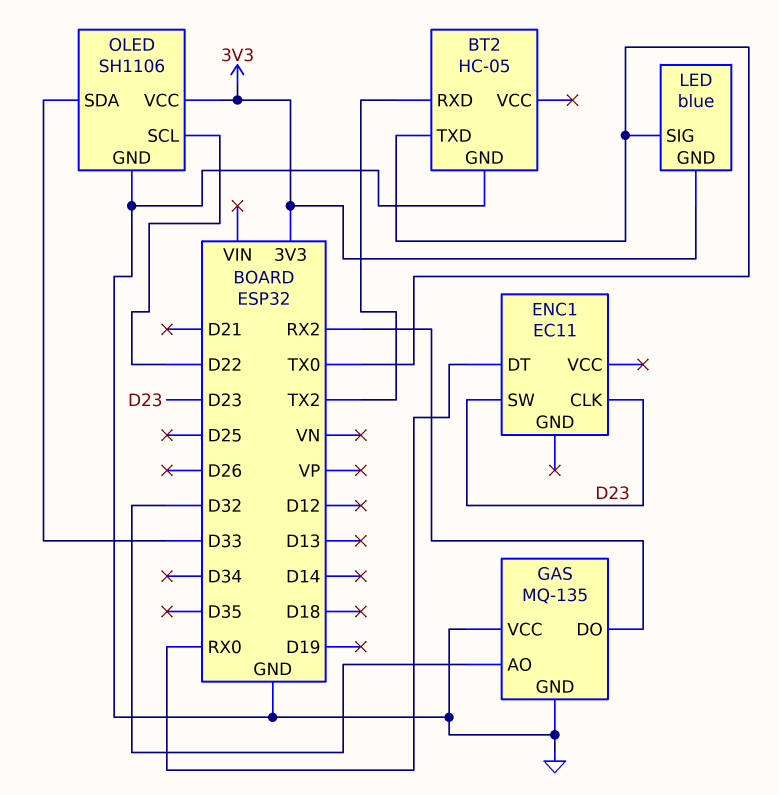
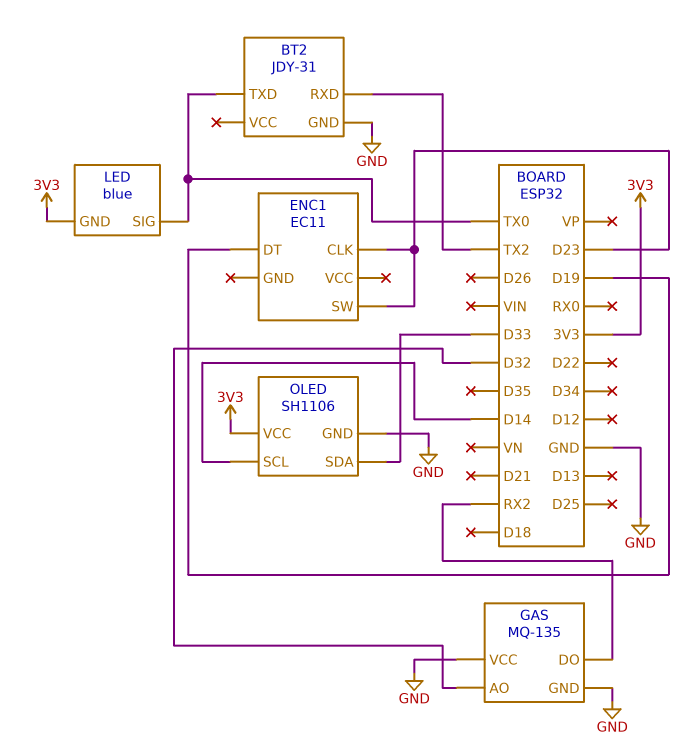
BT2: HC-05 -> JDY-31
ENC1 pin DT: RX0 -> D19
OLED pin SCL: D22 -> D14

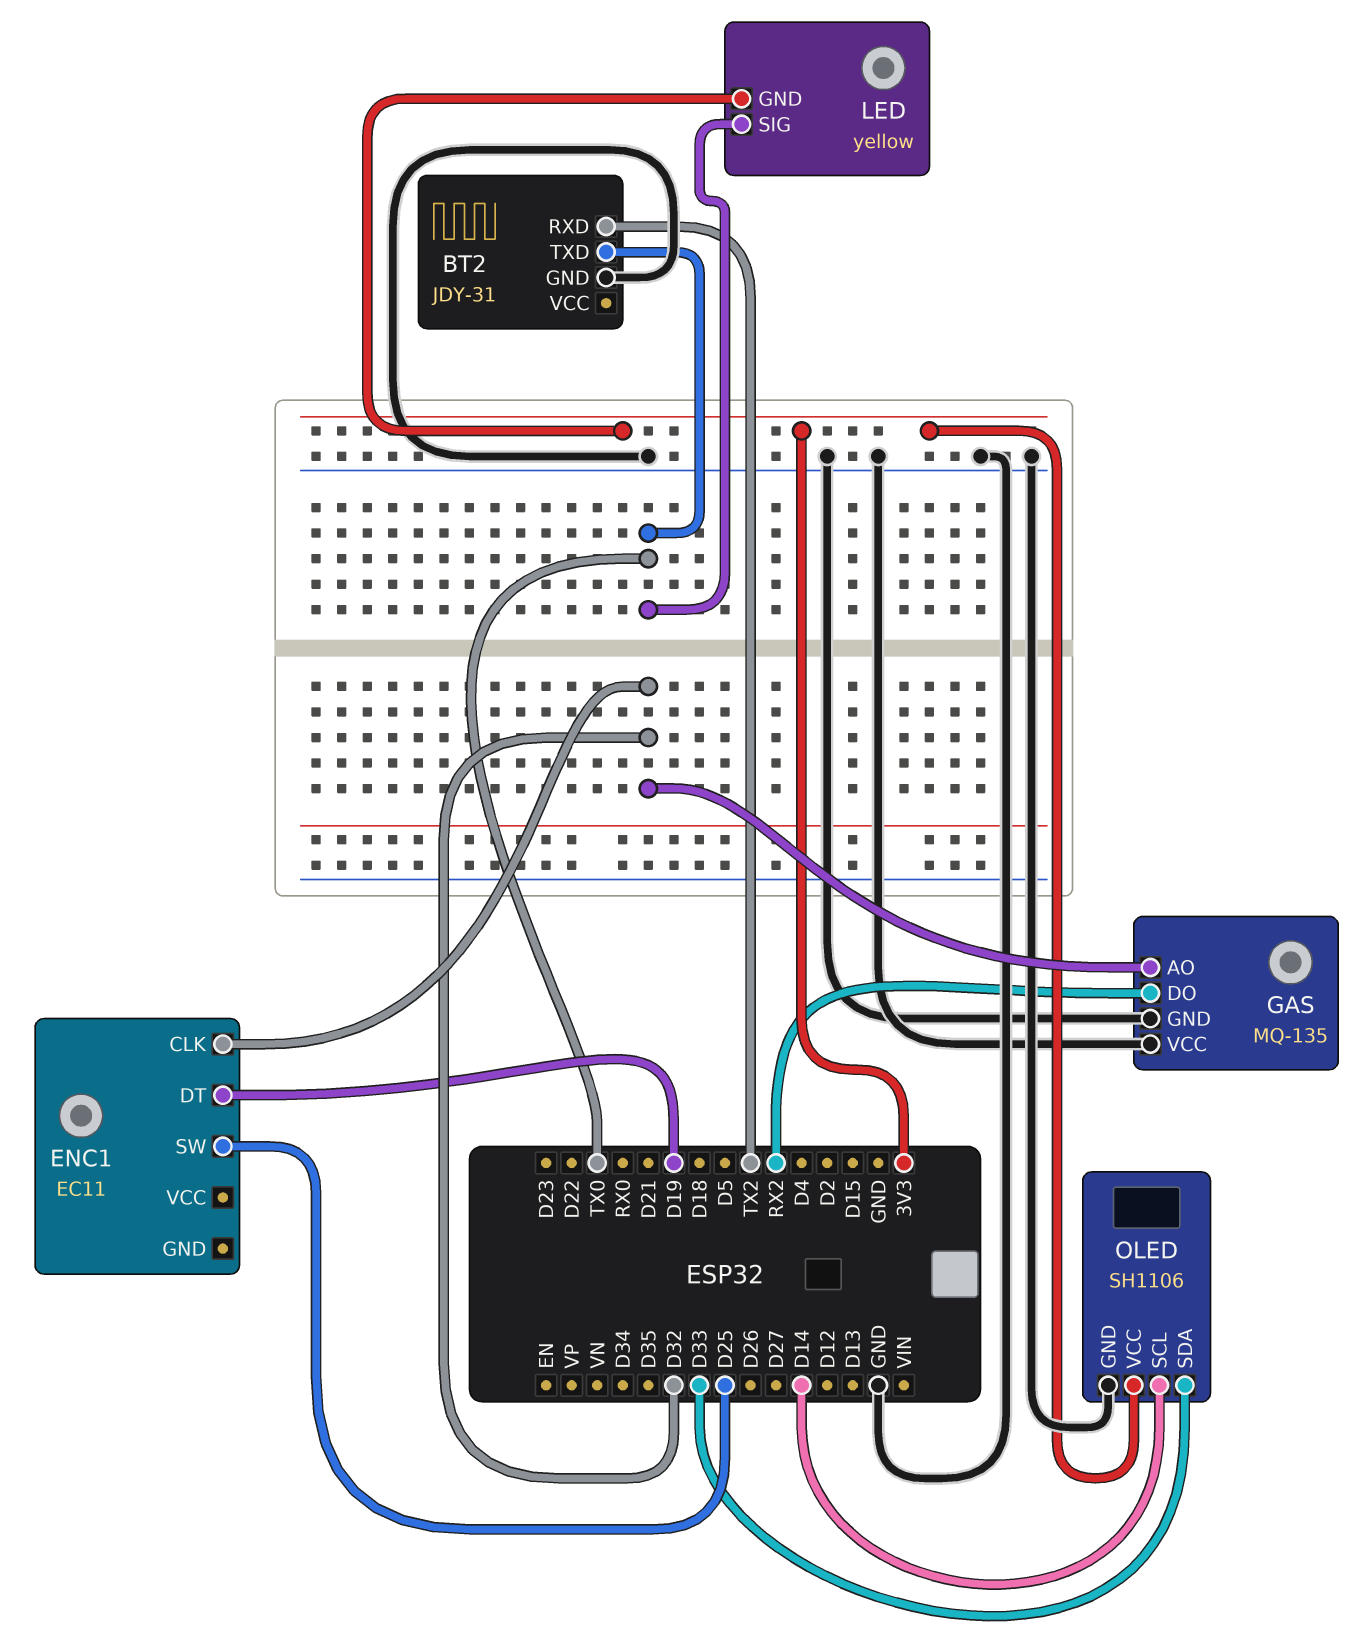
ENC1 pin CLK: D23 -> D32
ENC1 pin SW: D23 -> D25
LED: blue -> yellow

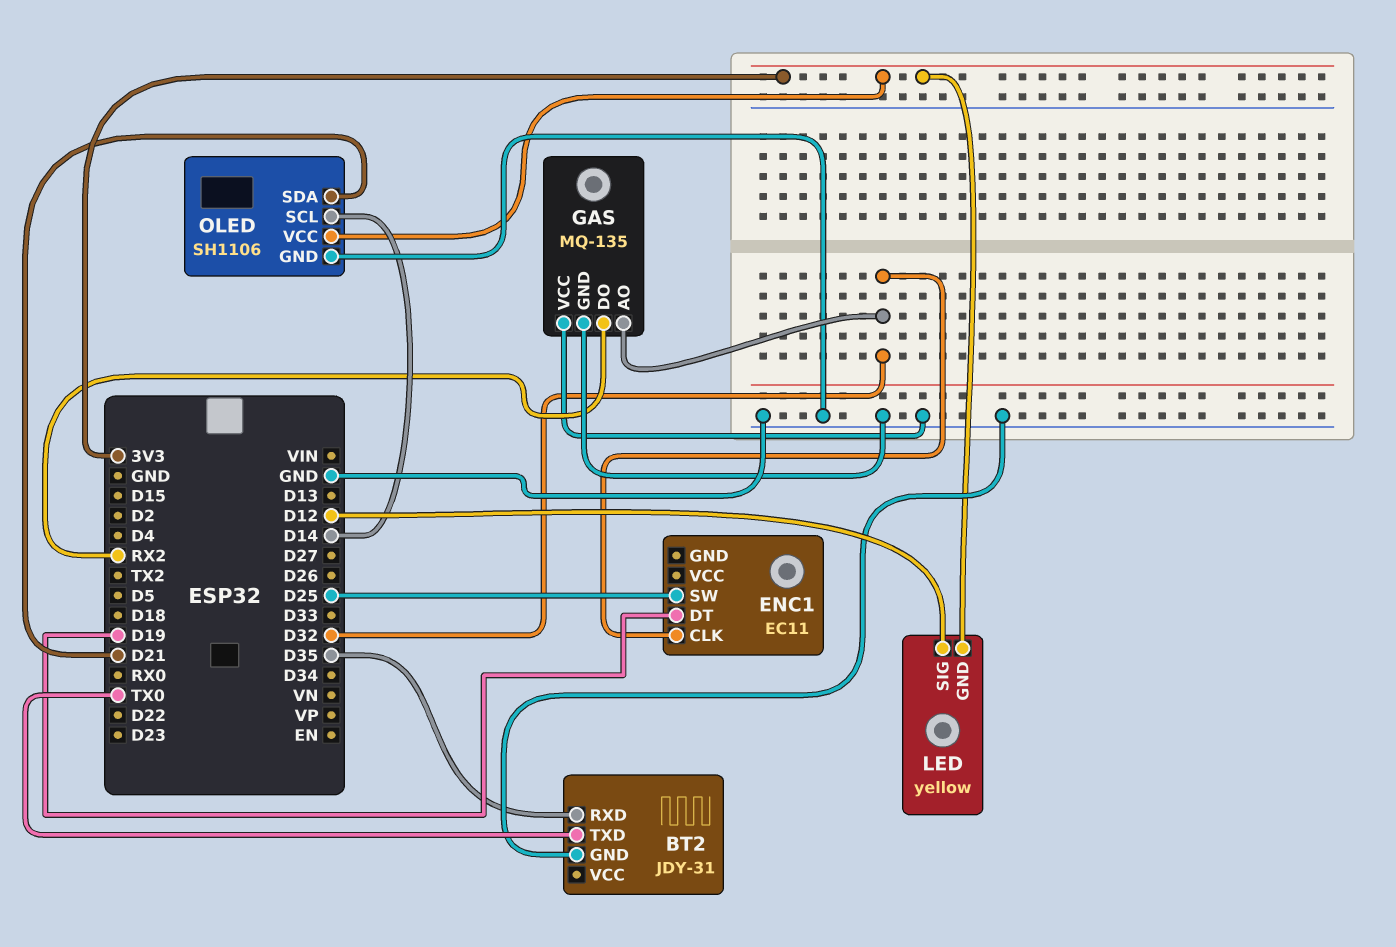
BT2 pin RXD: TX2 -> D35
LED pin SIG: TX0 -> D12
OLED pin SDA: D33 -> D21

